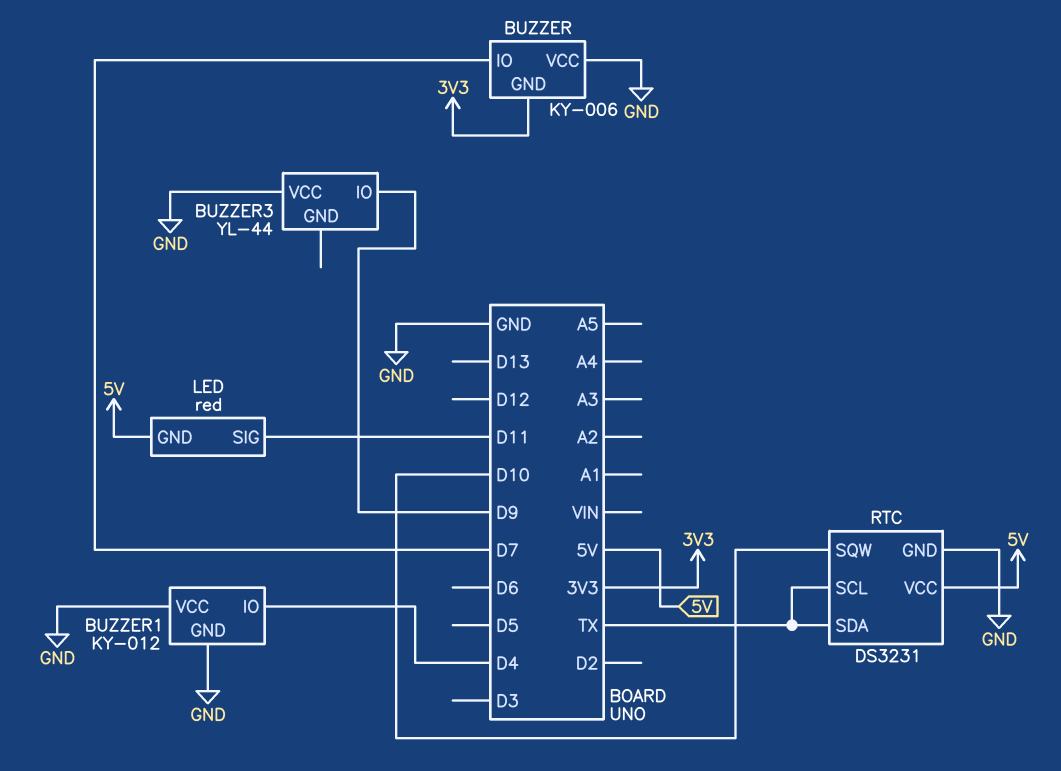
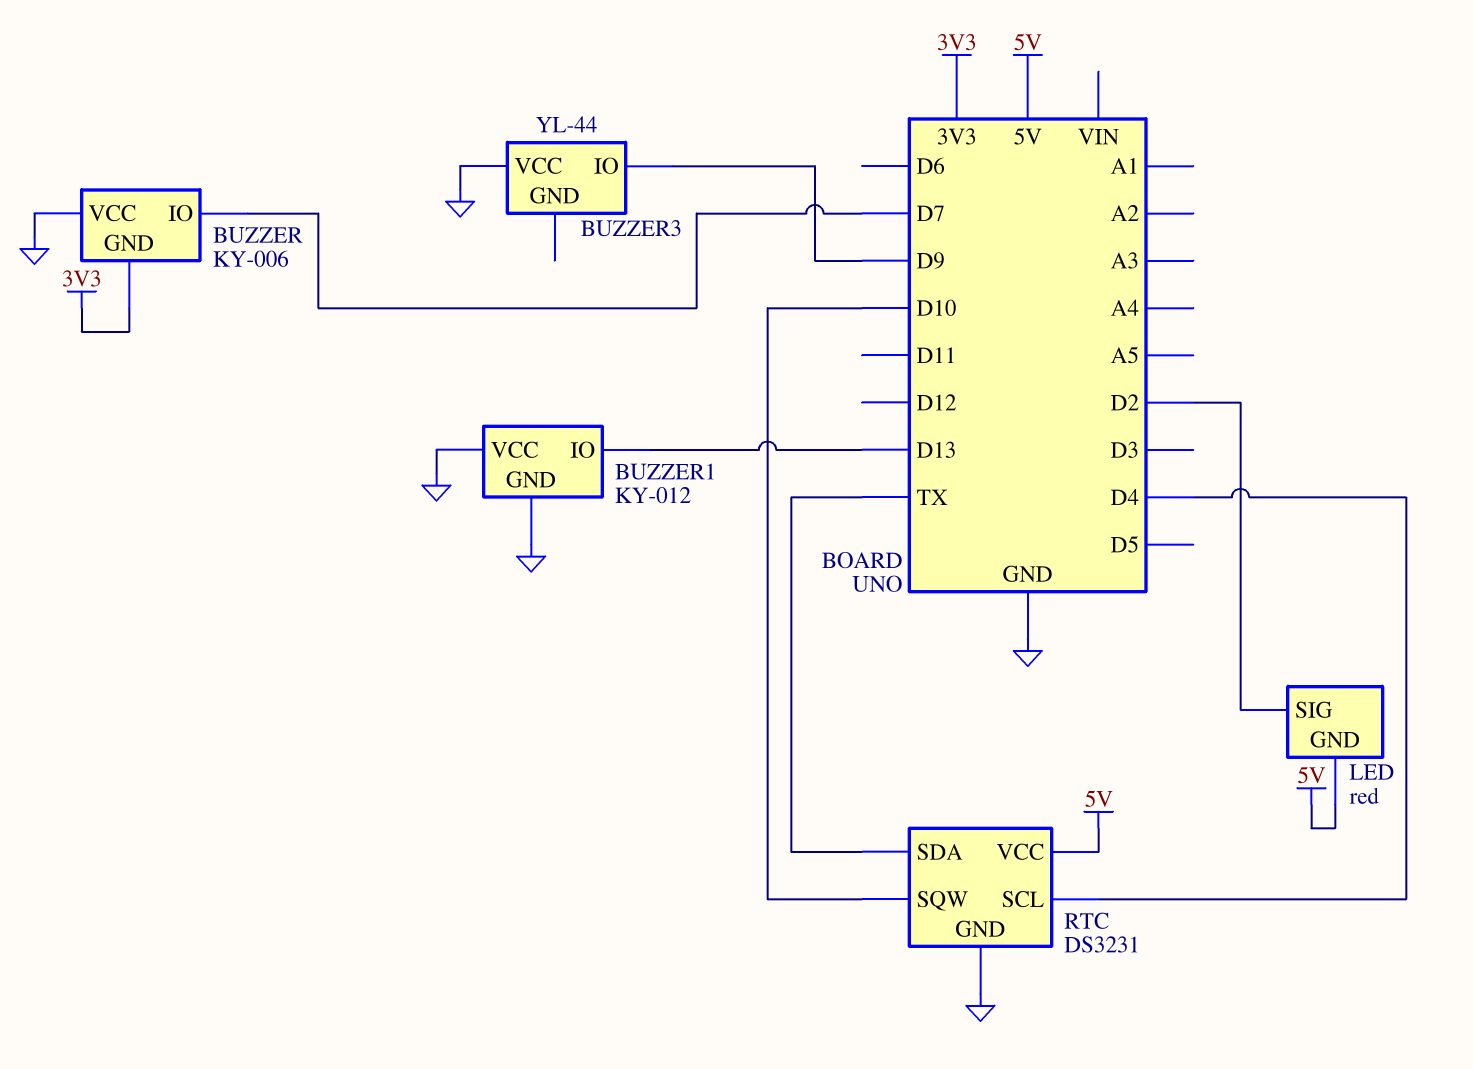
BUZZER1 pin IO: D4 -> D13
LED pin SIG: D11 -> D2
RTC pin SCL: TX -> D4

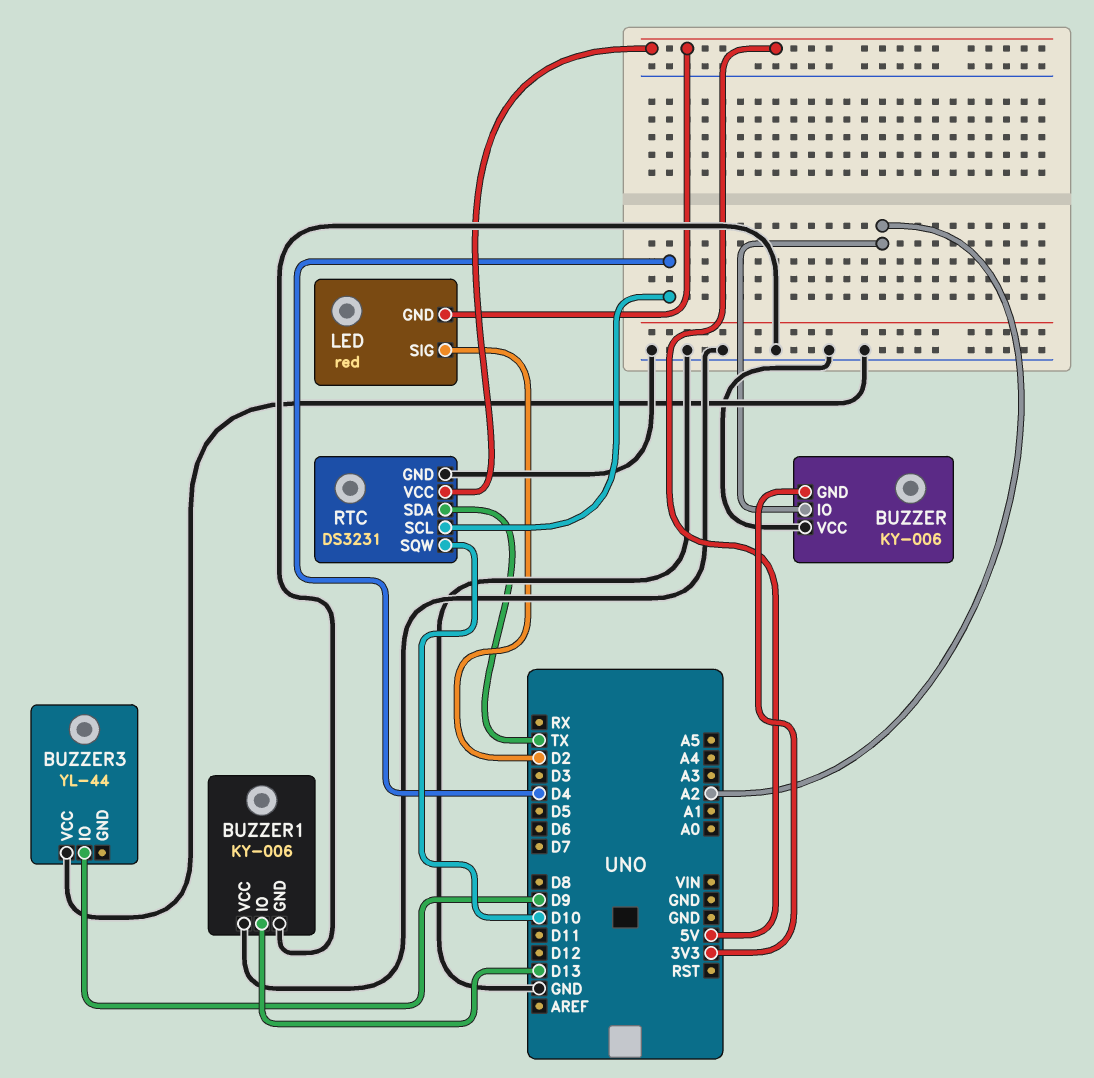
BUZZER pin IO: D7 -> A2
BUZZER1: KY-012 -> KY-006

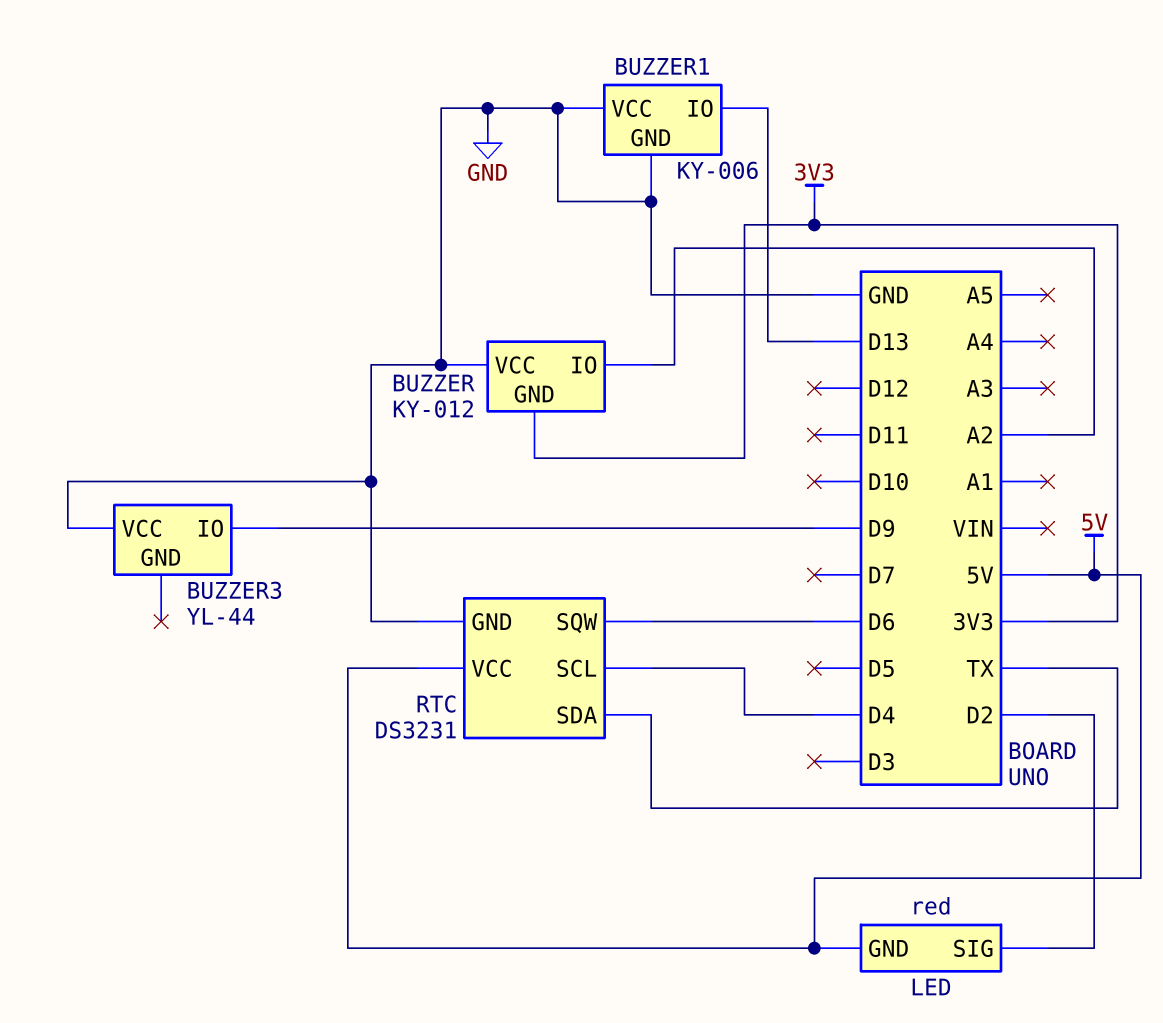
BUZZER: KY-006 -> KY-012
RTC pin SQW: D10 -> D6

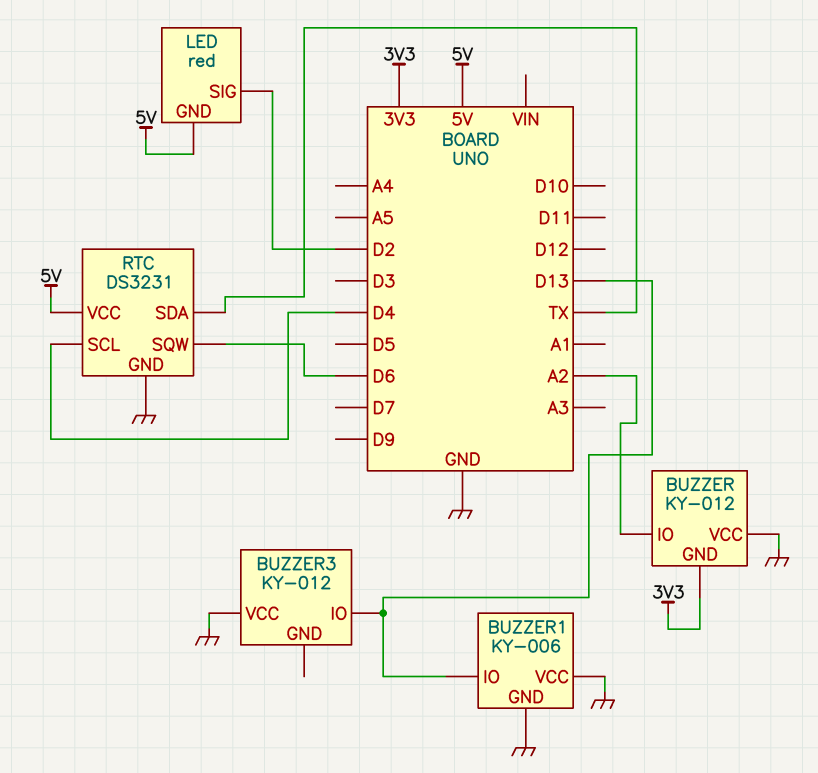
BUZZER3: YL-44 -> KY-012
BUZZER3 pin IO: D9 -> D13

